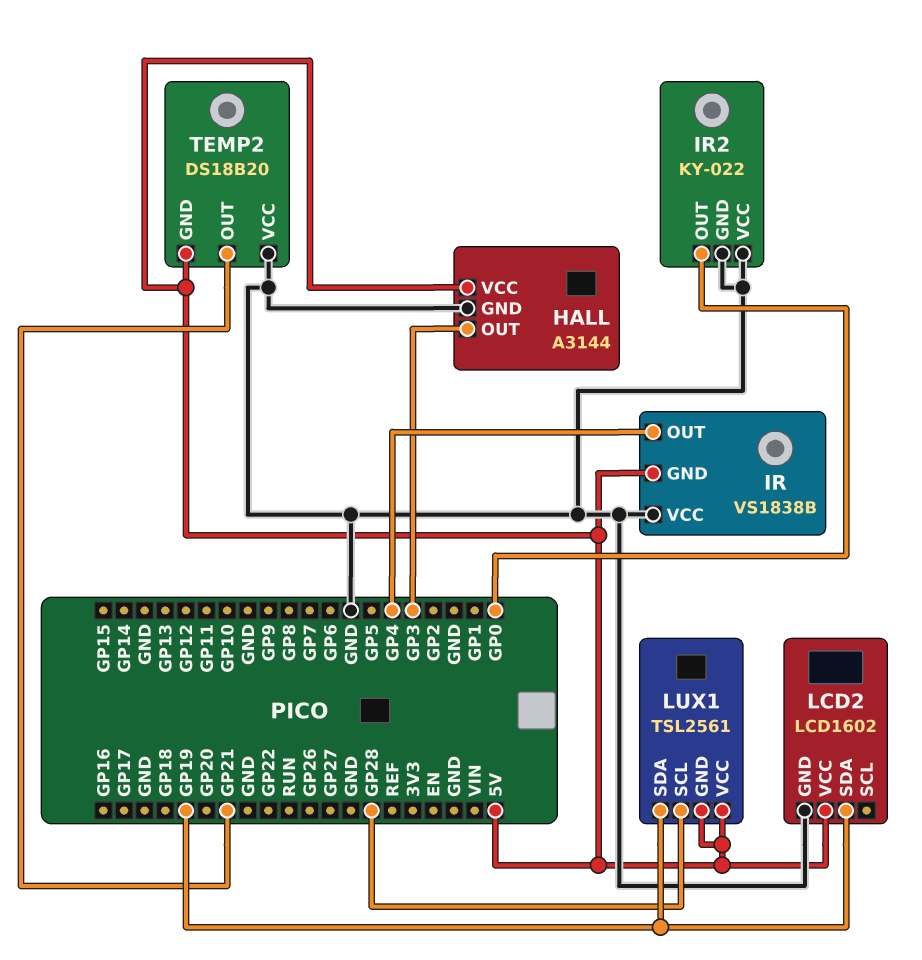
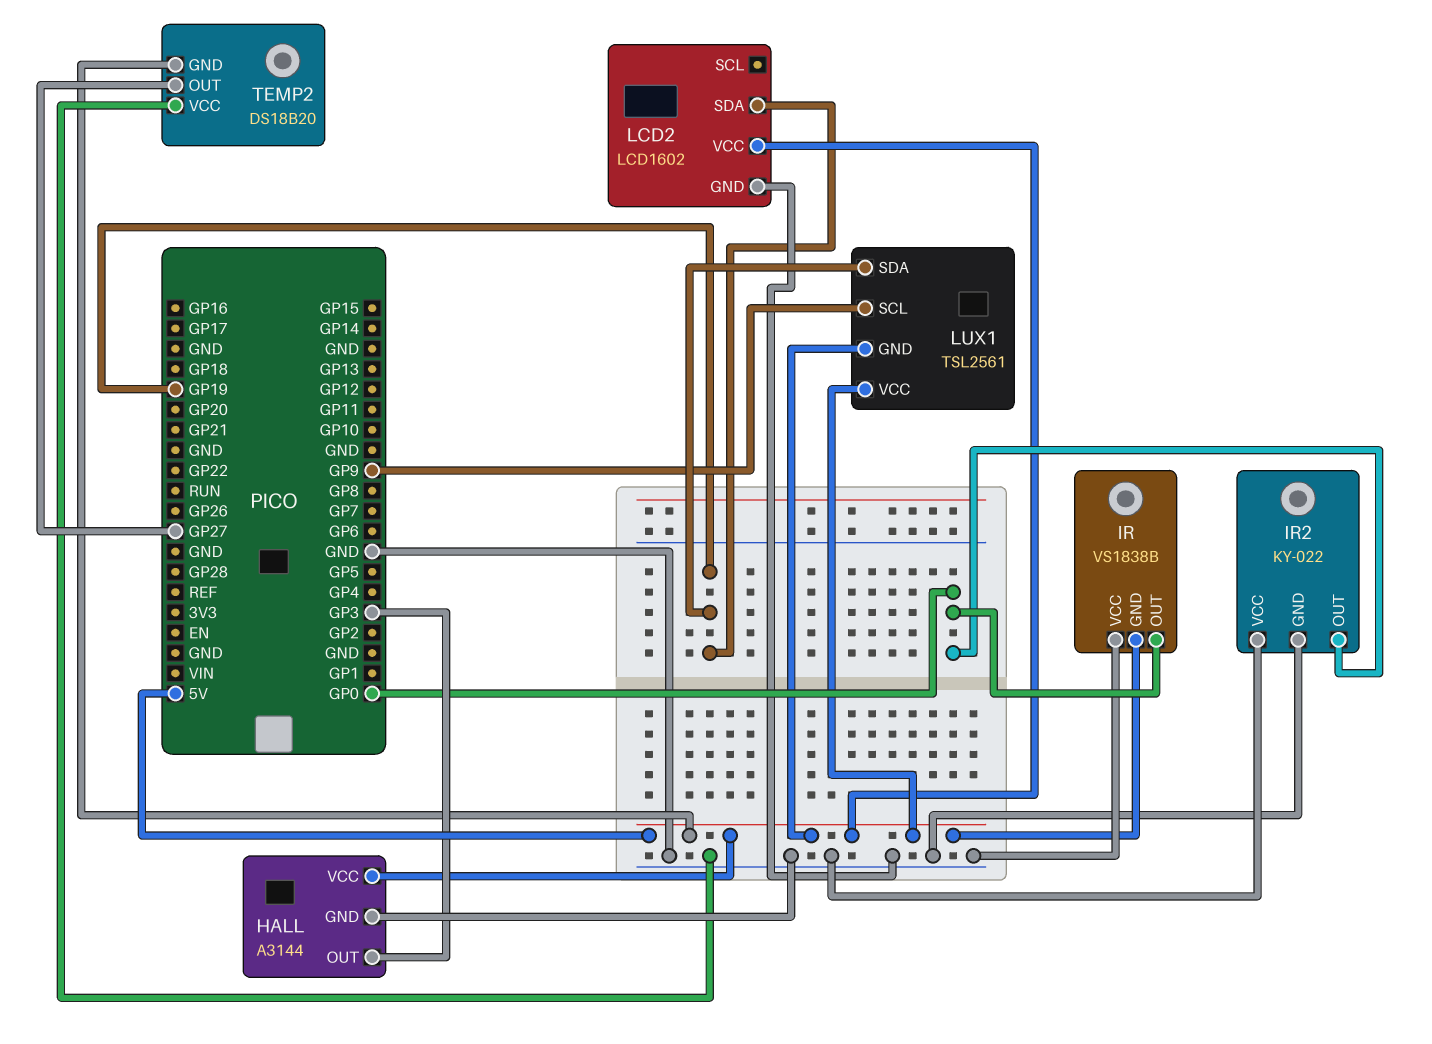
IR pin OUT: GP4 -> GP0
LUX1 pin SCL: GP28 -> GP9
TEMP2 pin OUT: GP21 -> GP27

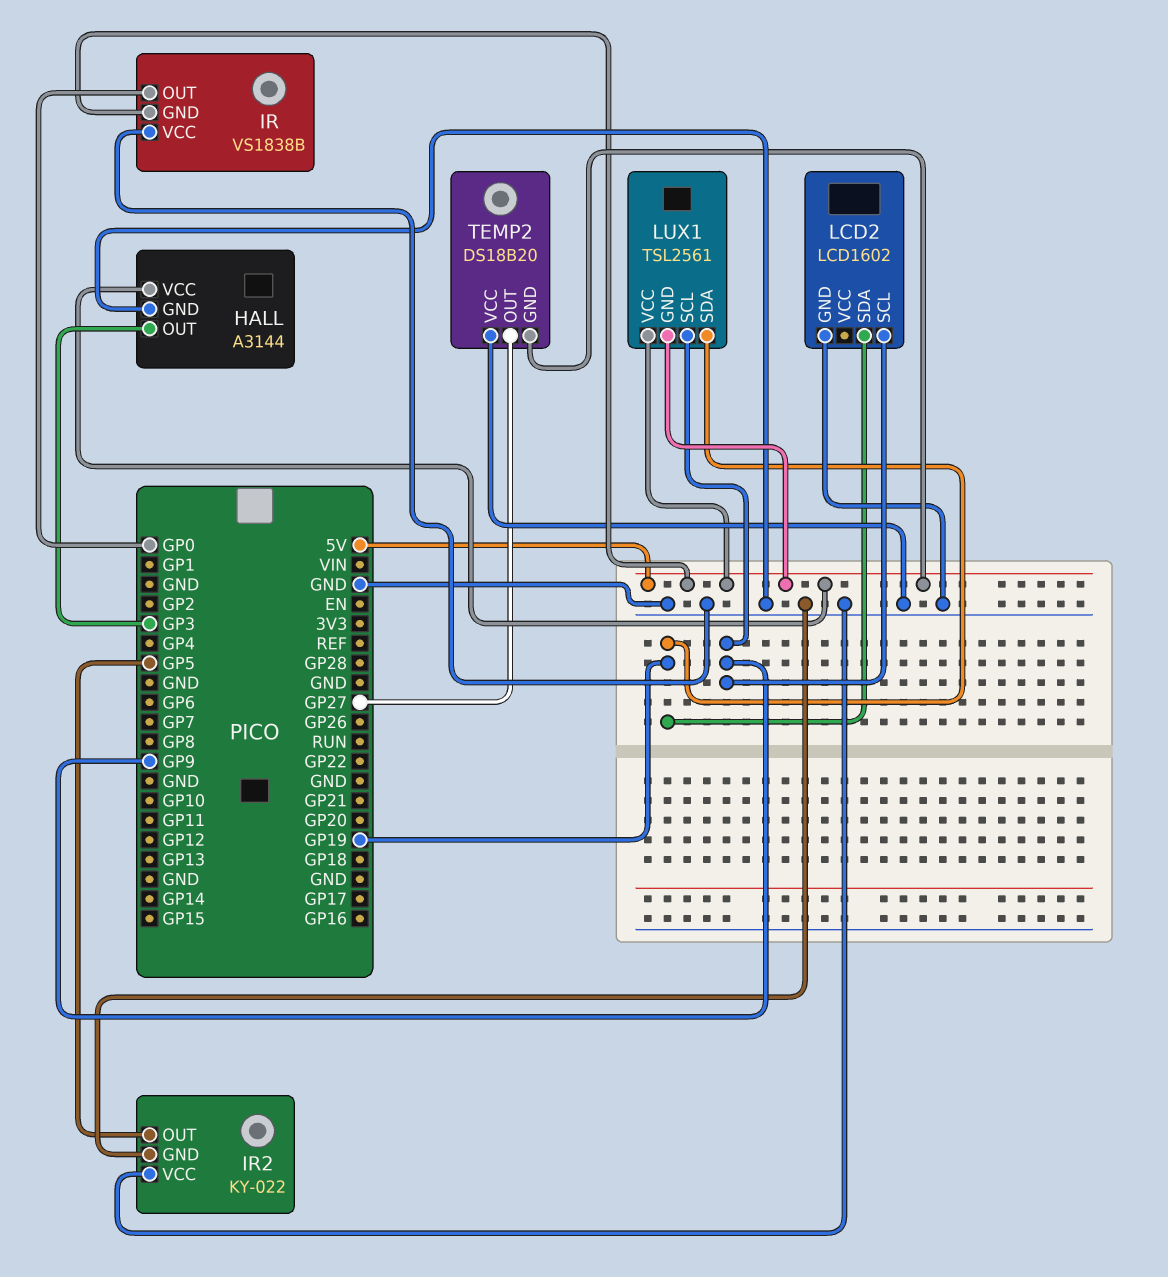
IR2 pin OUT: GP0 -> GP5
LCD2 pin SCL: none -> GP9
LCD2 pin VCC: 5V -> none

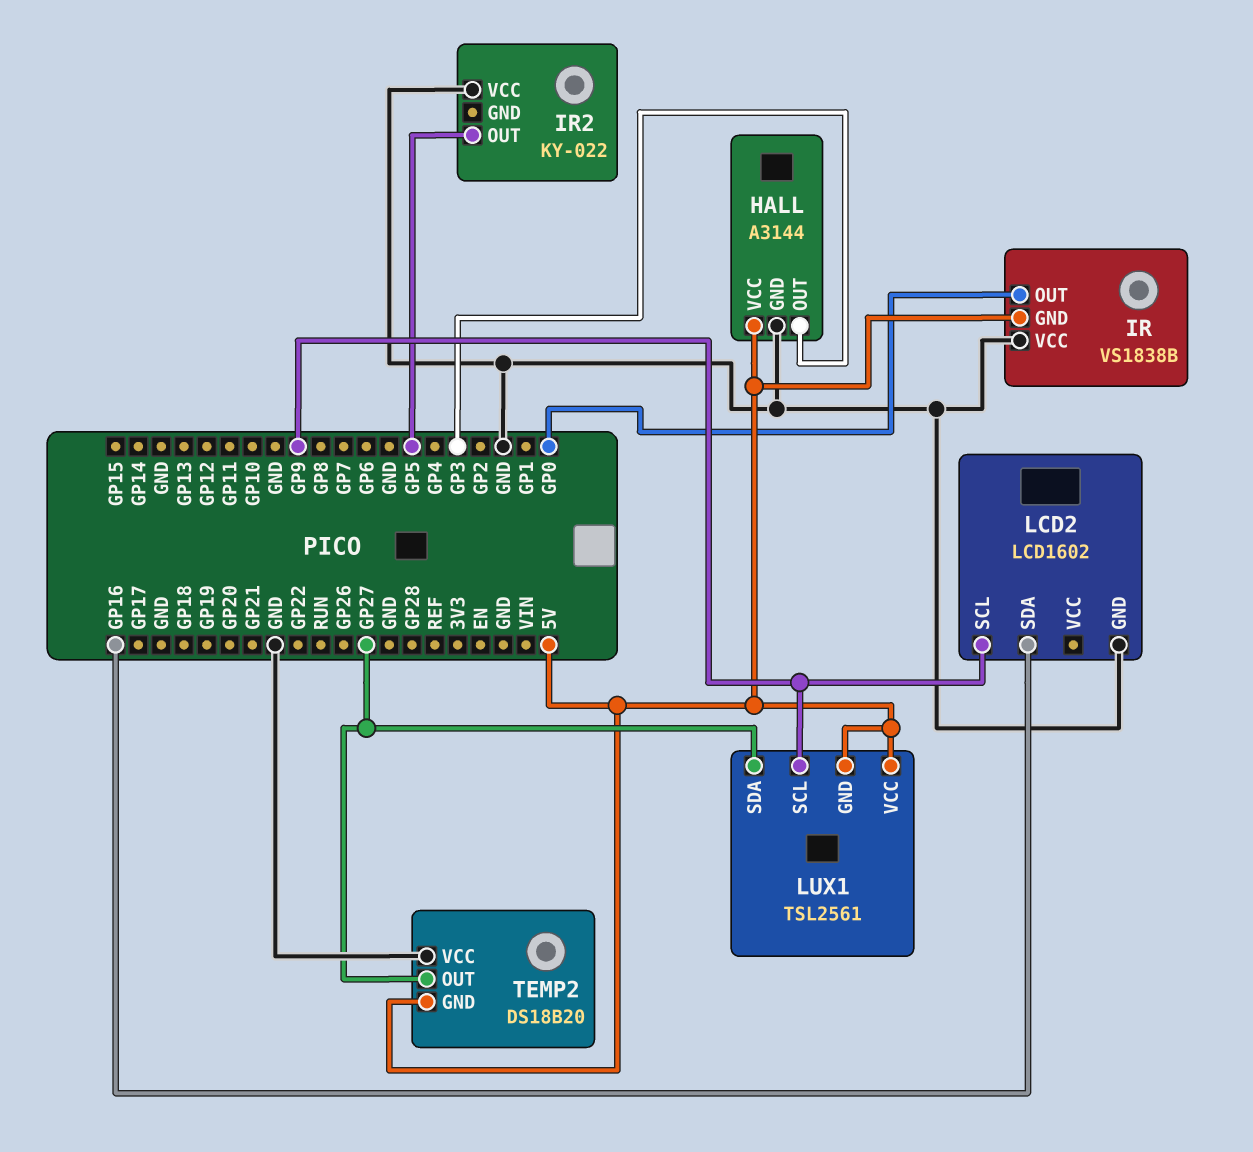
IR2 pin GND: GND -> none
LCD2 pin SDA: GP19 -> GP16
LUX1 pin SDA: GP19 -> GP27

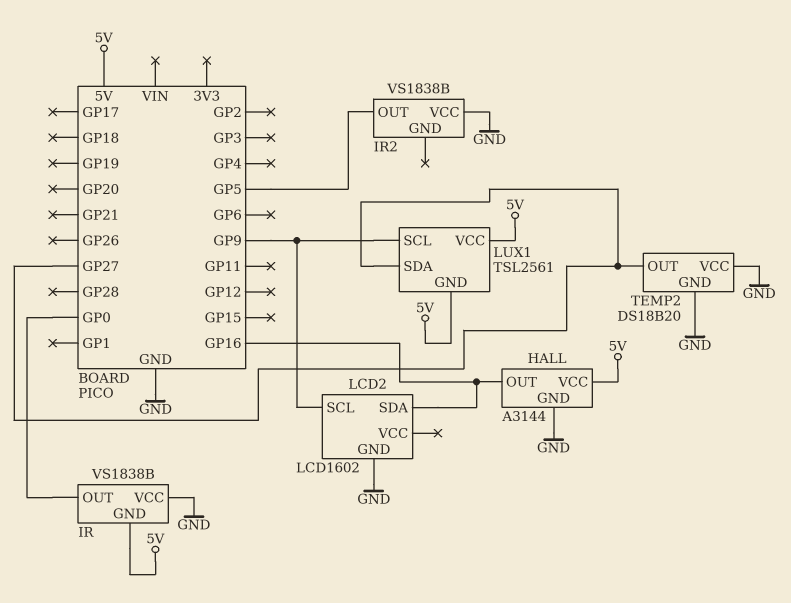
HALL pin OUT: GP3 -> GP16
IR2: KY-022 -> VS1838B
TEMP2 pin GND: 5V -> GND

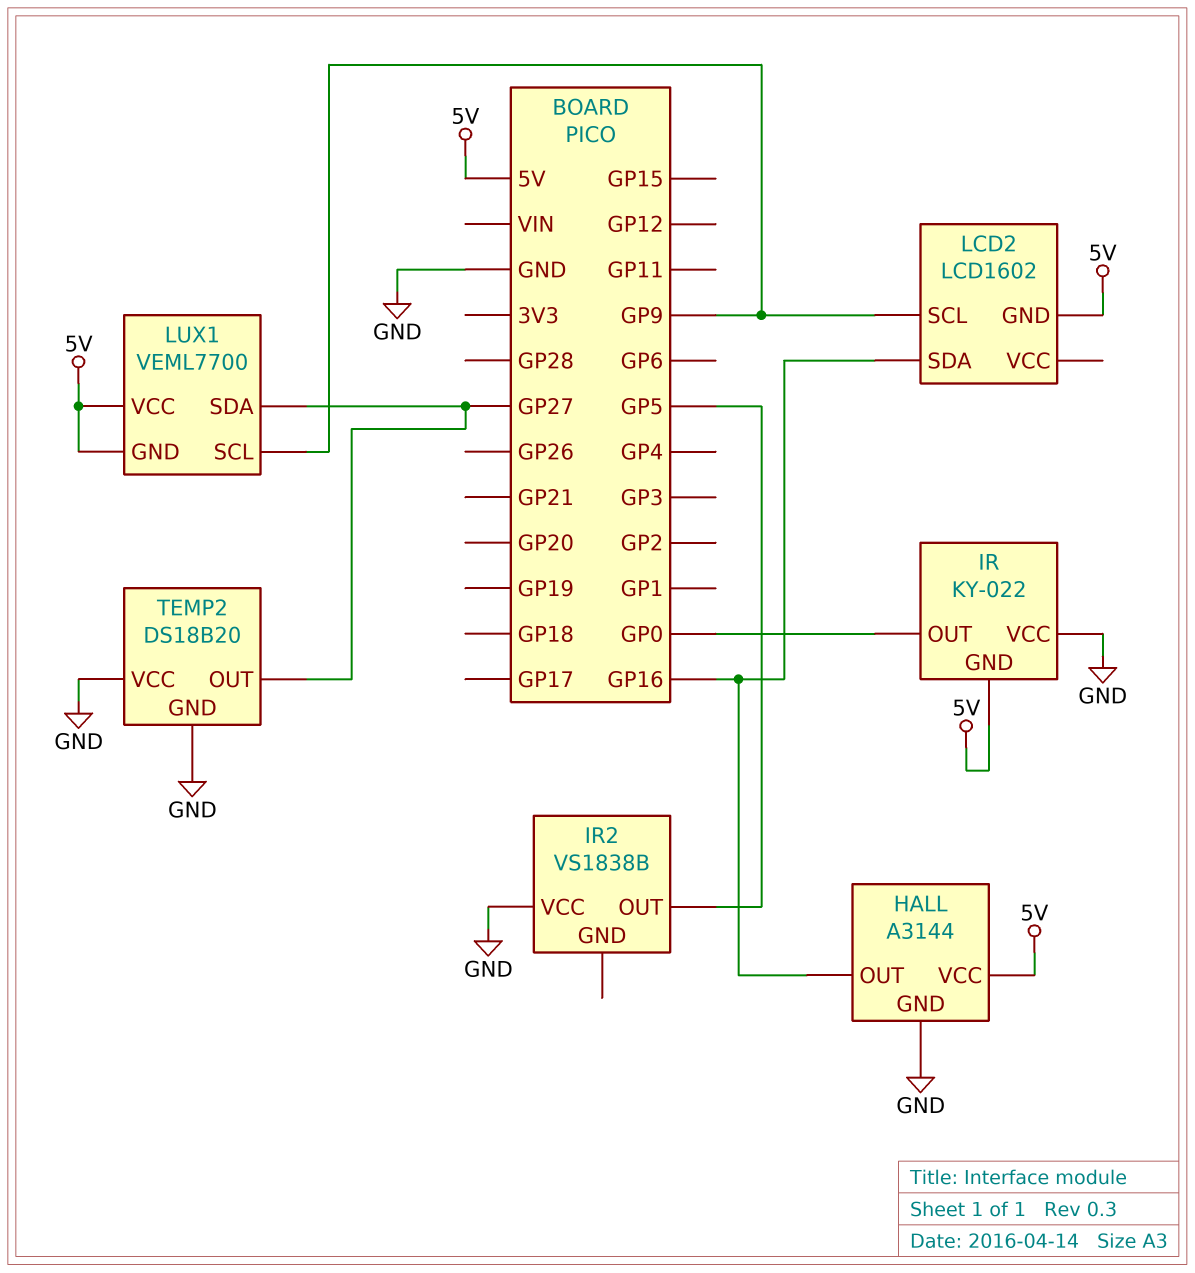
IR: VS1838B -> KY-022
LCD2 pin GND: GND -> 5V
LUX1: TSL2561 -> VEML7700

